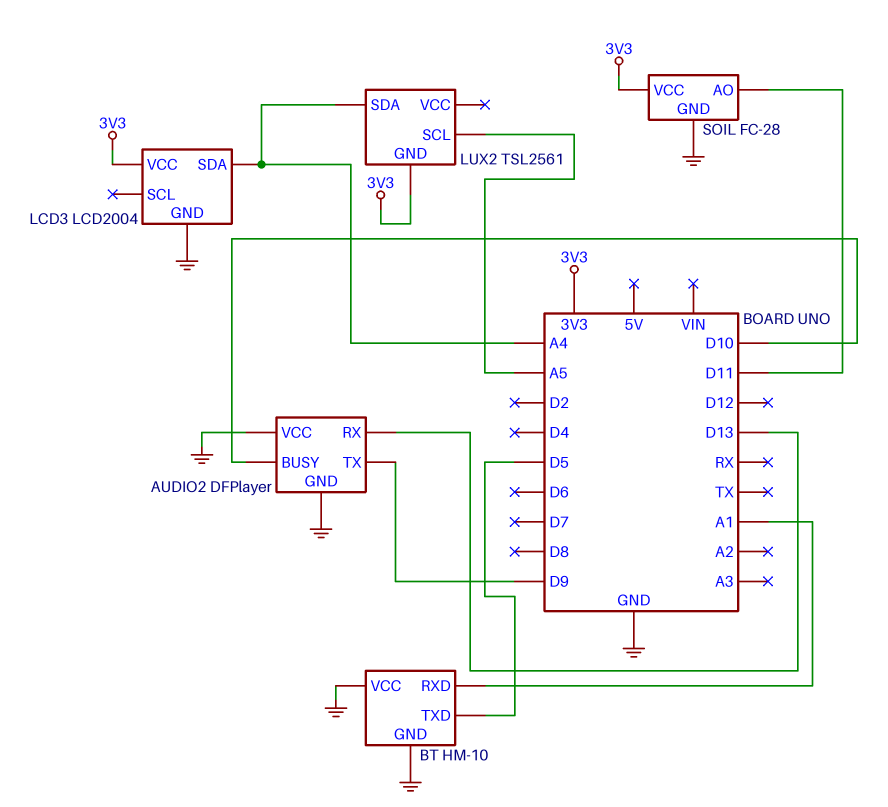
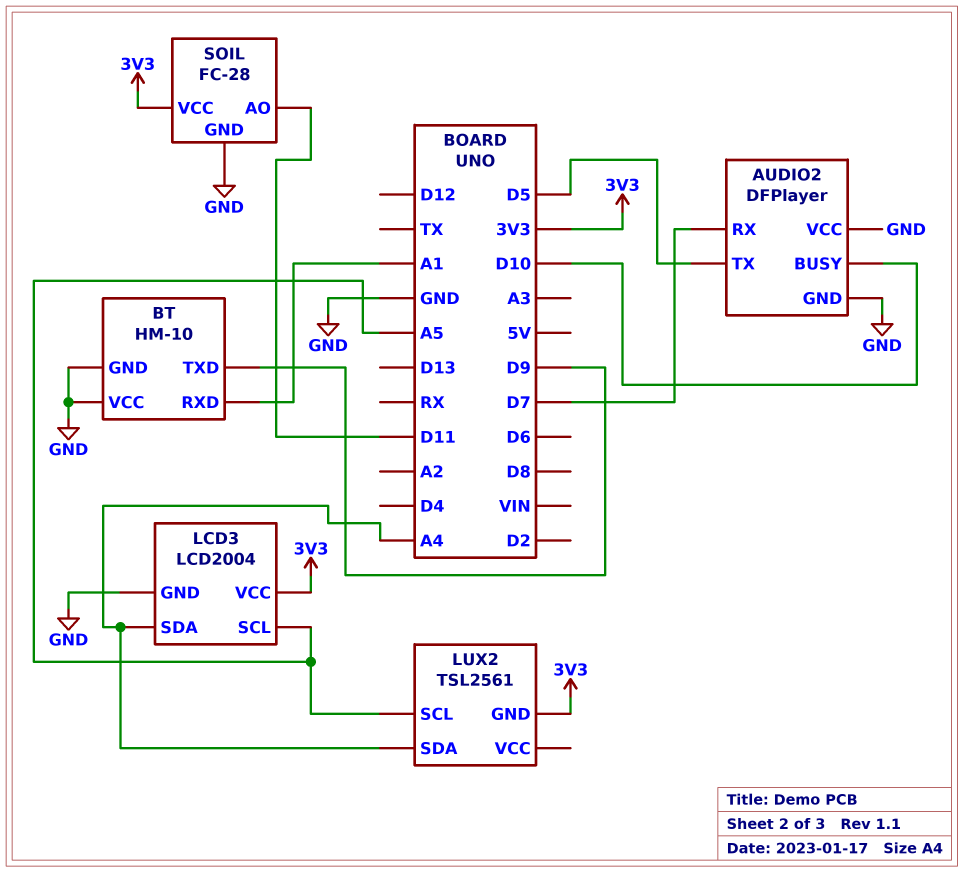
AUDIO2 pin RX: D13 -> D7
AUDIO2 pin TX: D9 -> D5
BT pin TXD: D5 -> D9
LCD3 pin SCL: none -> A5

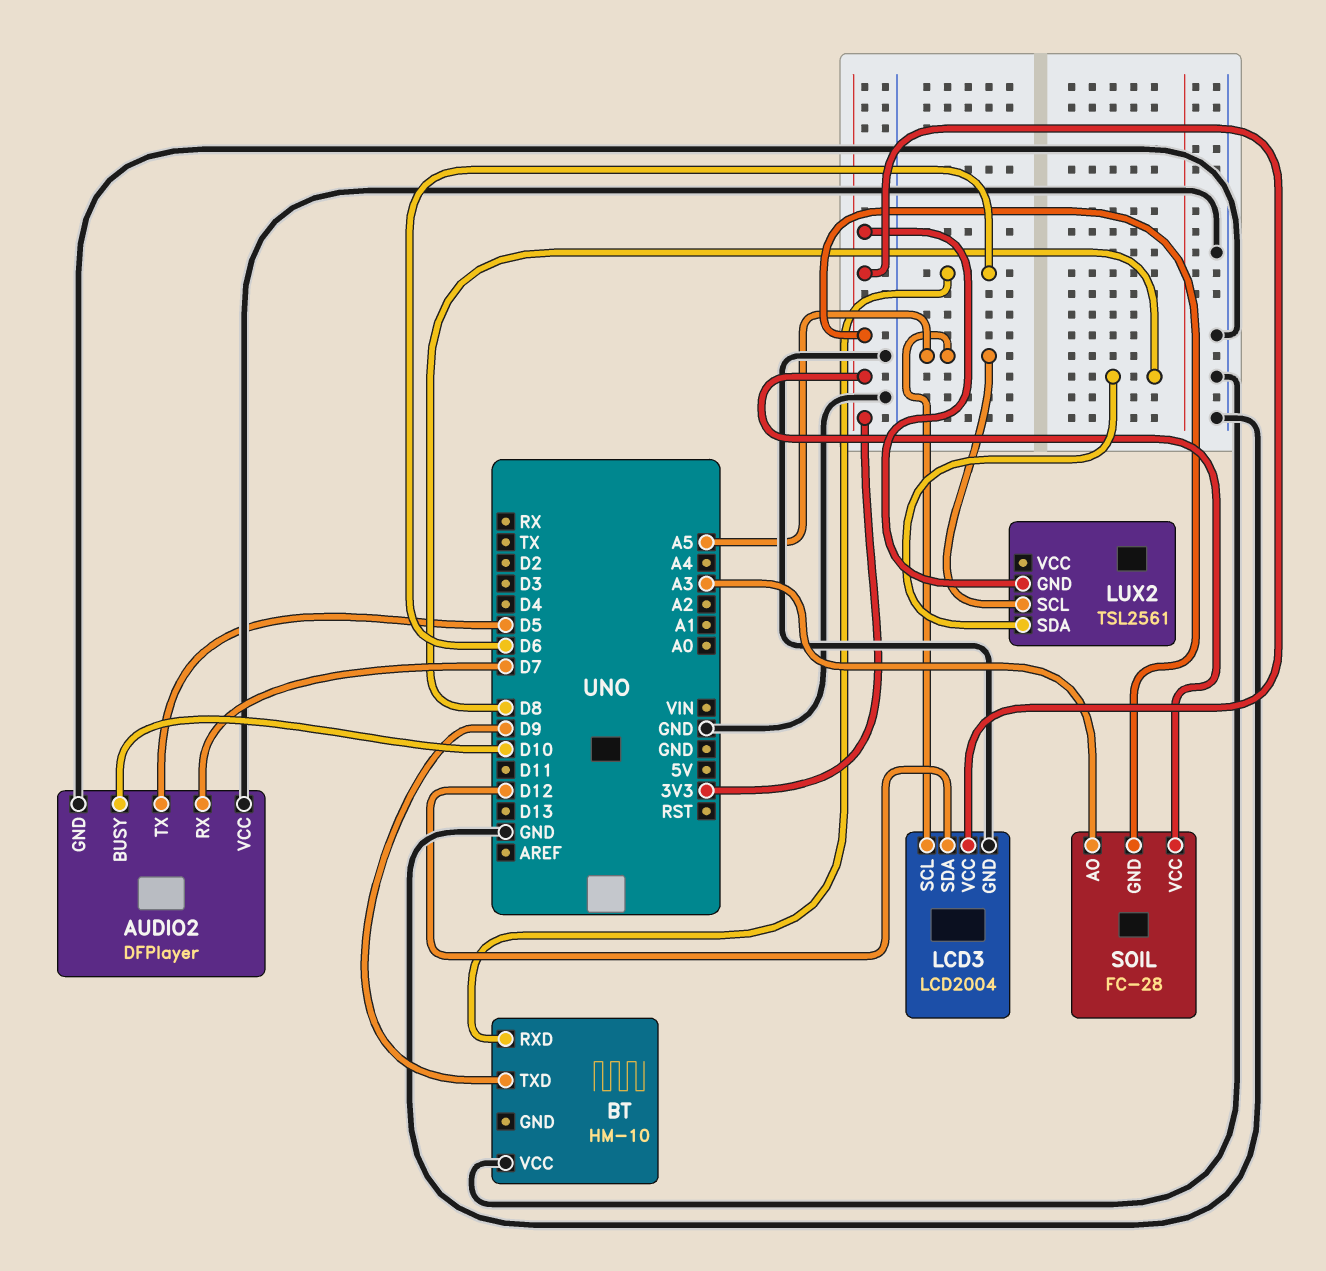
BT pin GND: GND -> none
BT pin RXD: A1 -> D6
LCD3 pin SDA: A4 -> D12
LUX2 pin SDA: A4 -> D8
SOIL pin AO: D11 -> A3
SOIL pin GND: GND -> 3V3

